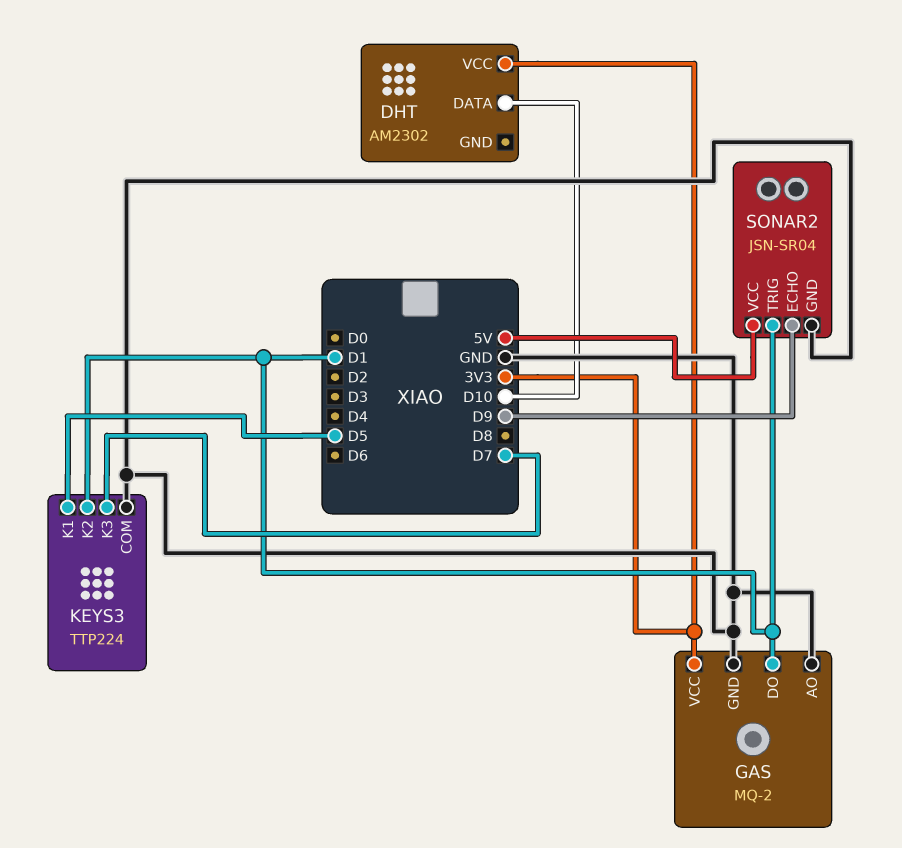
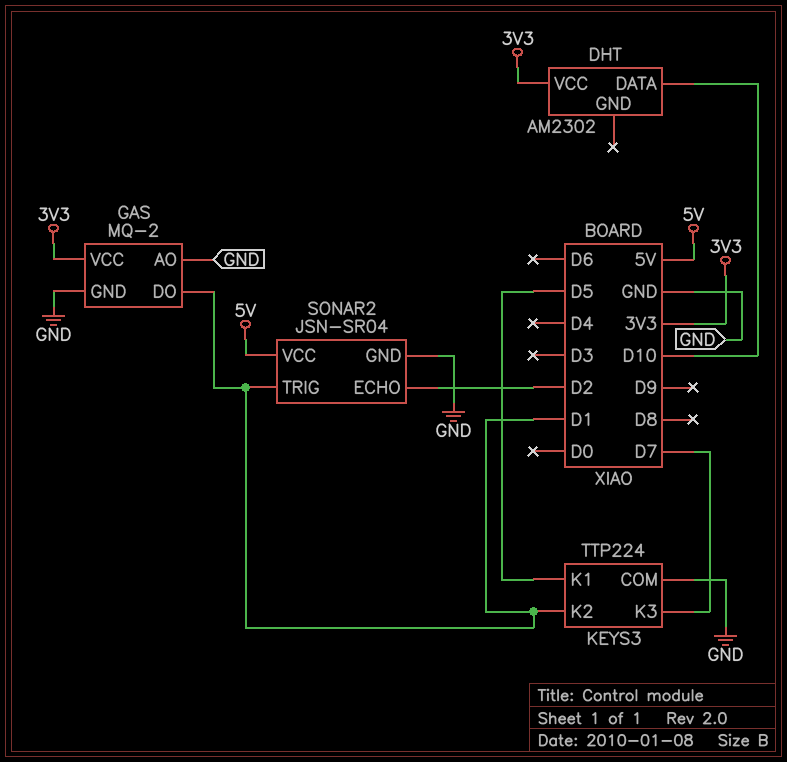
SONAR2 pin ECHO: D9 -> D2

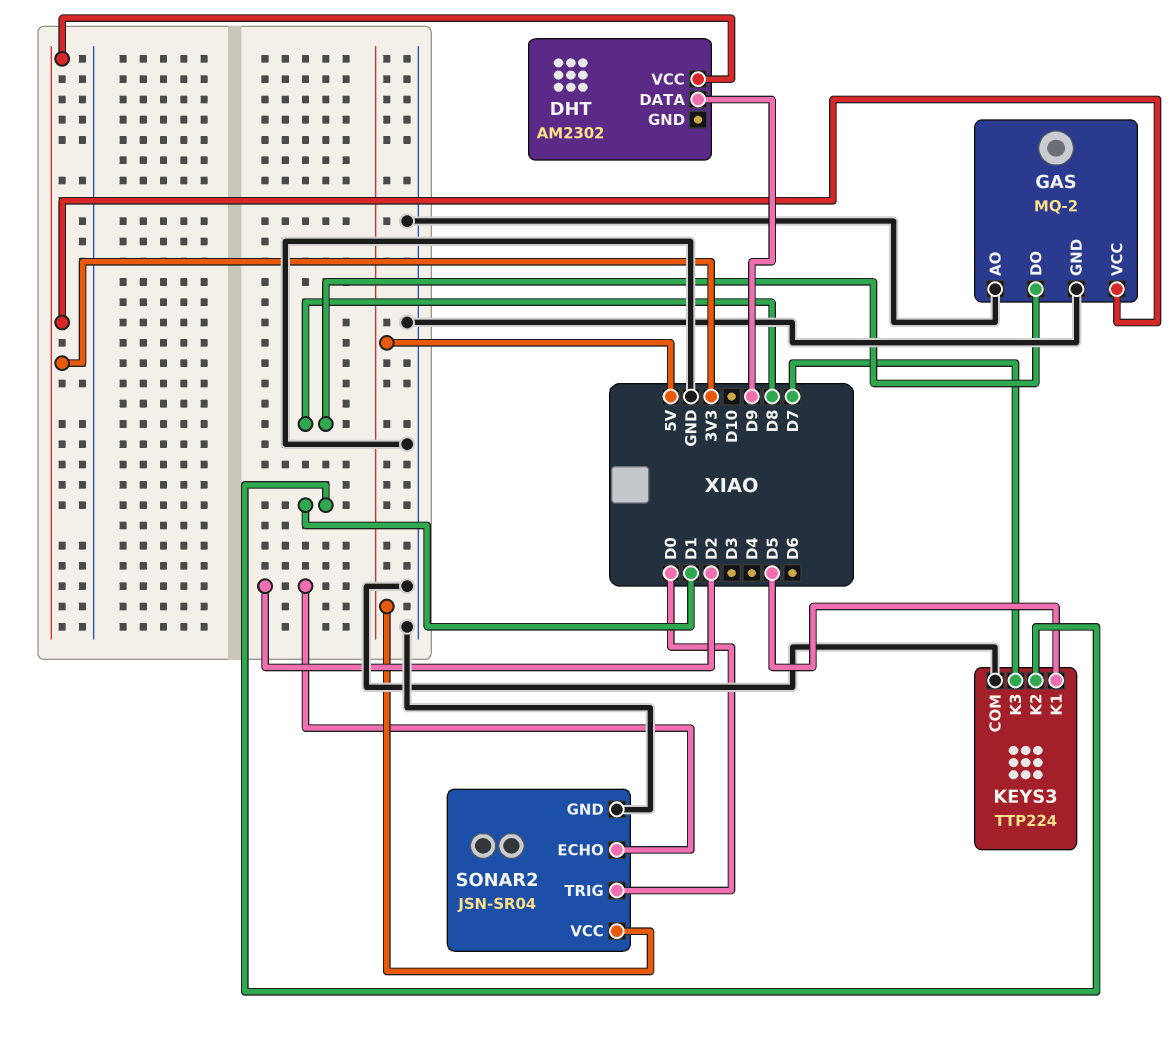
DHT pin DATA: D10 -> D9
GAS pin DO: D1 -> D8
SONAR2 pin TRIG: D1 -> D0

